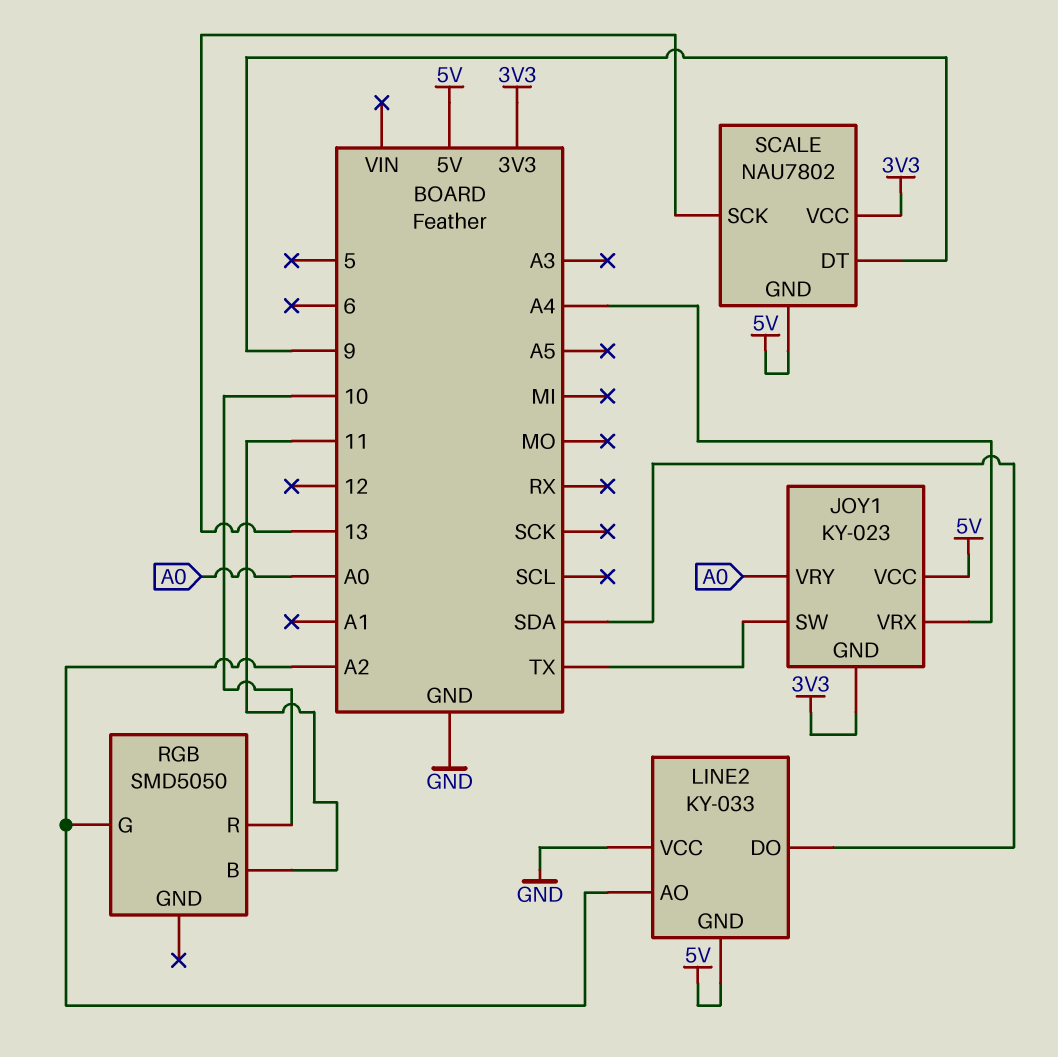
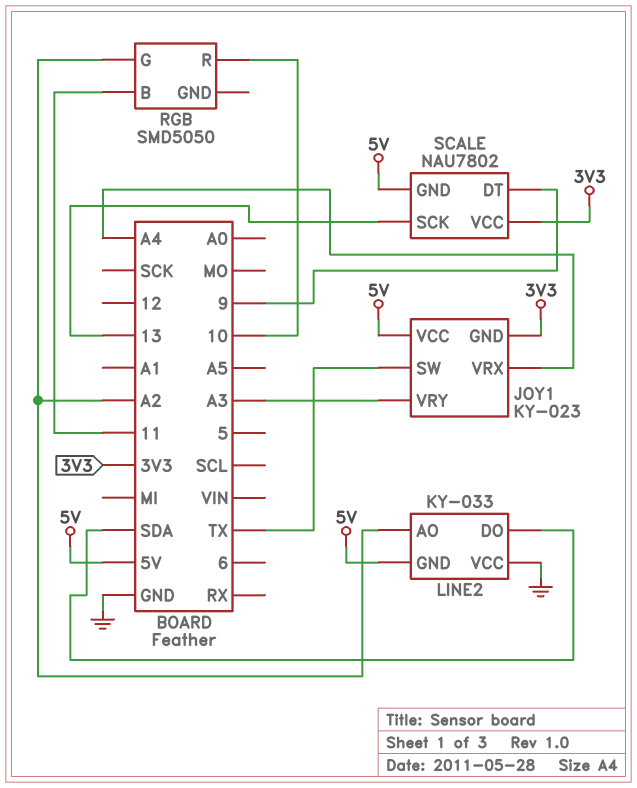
JOY1 pin VRY: A0 -> A3

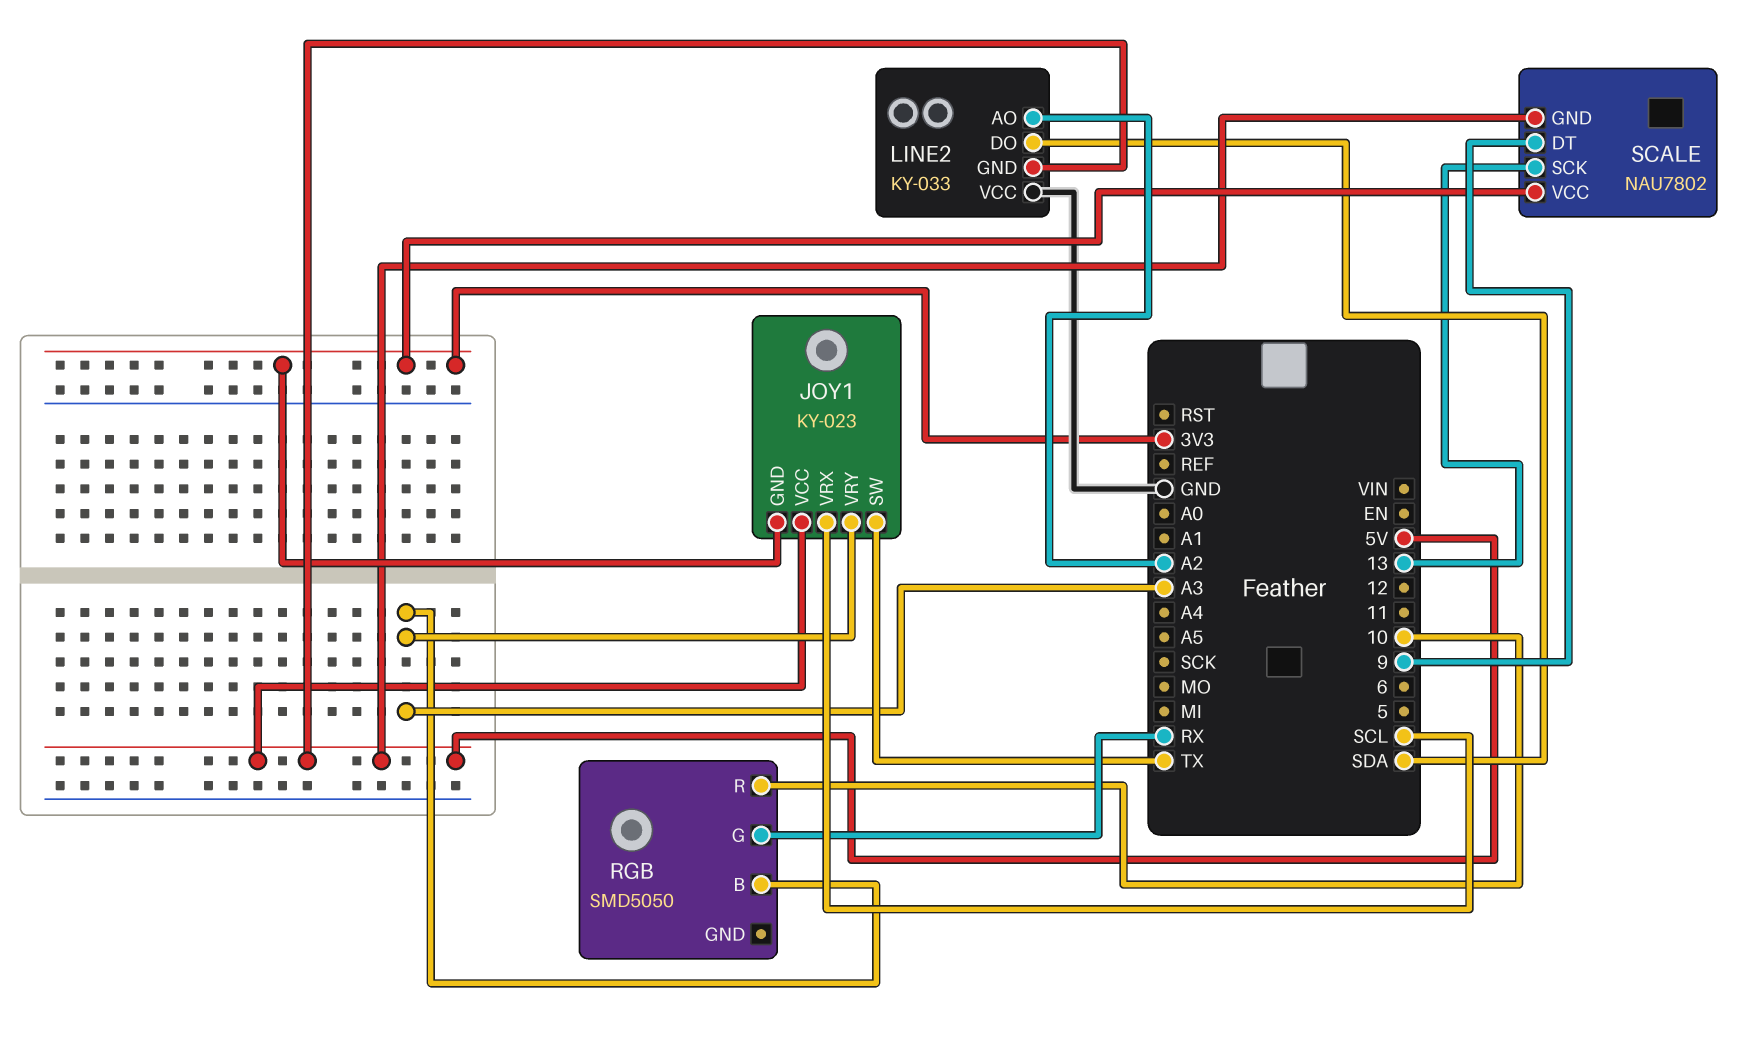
JOY1 pin VRX: A4 -> SCL
RGB pin B: 11 -> A3
RGB pin G: A2 -> RX

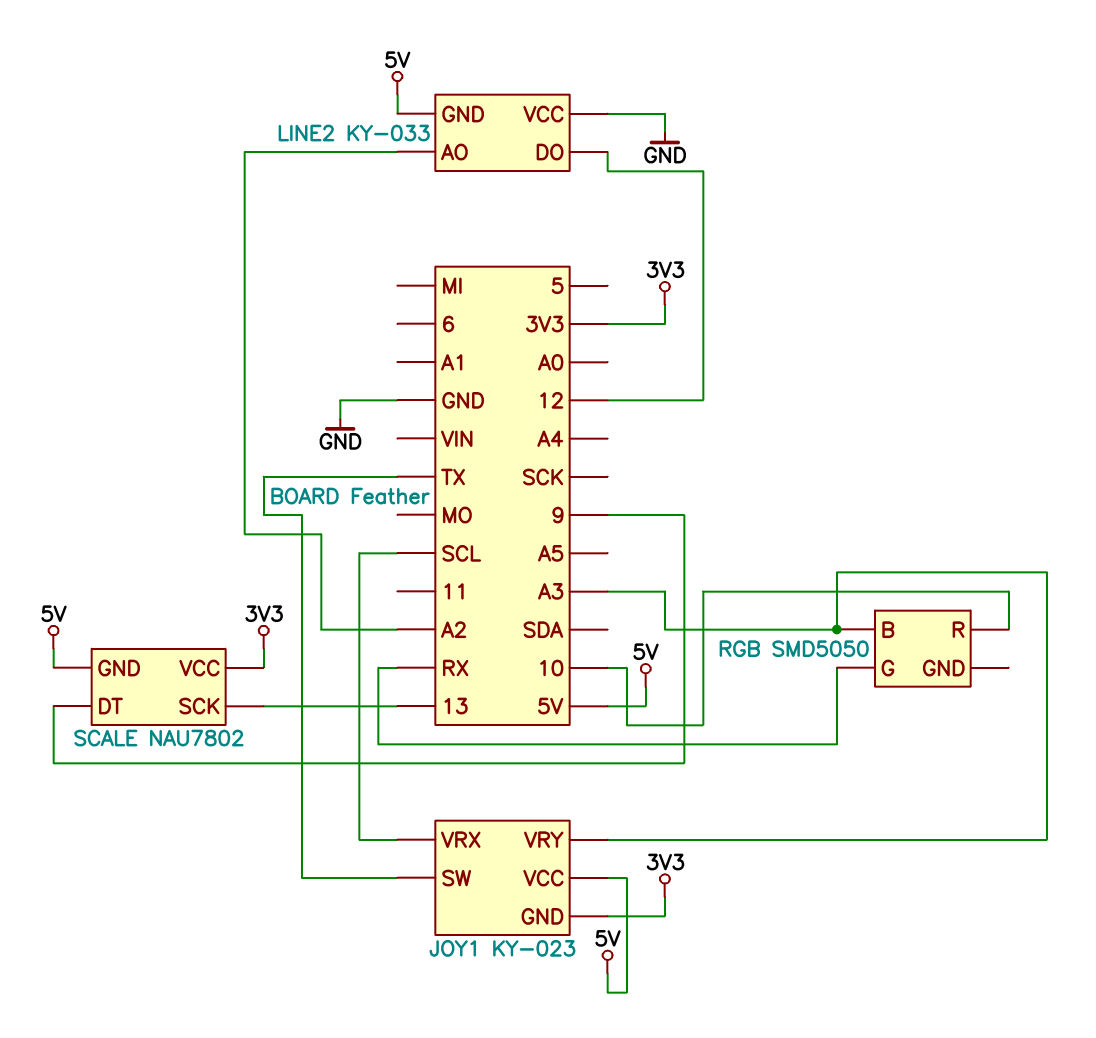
LINE2 pin DO: SDA -> 12

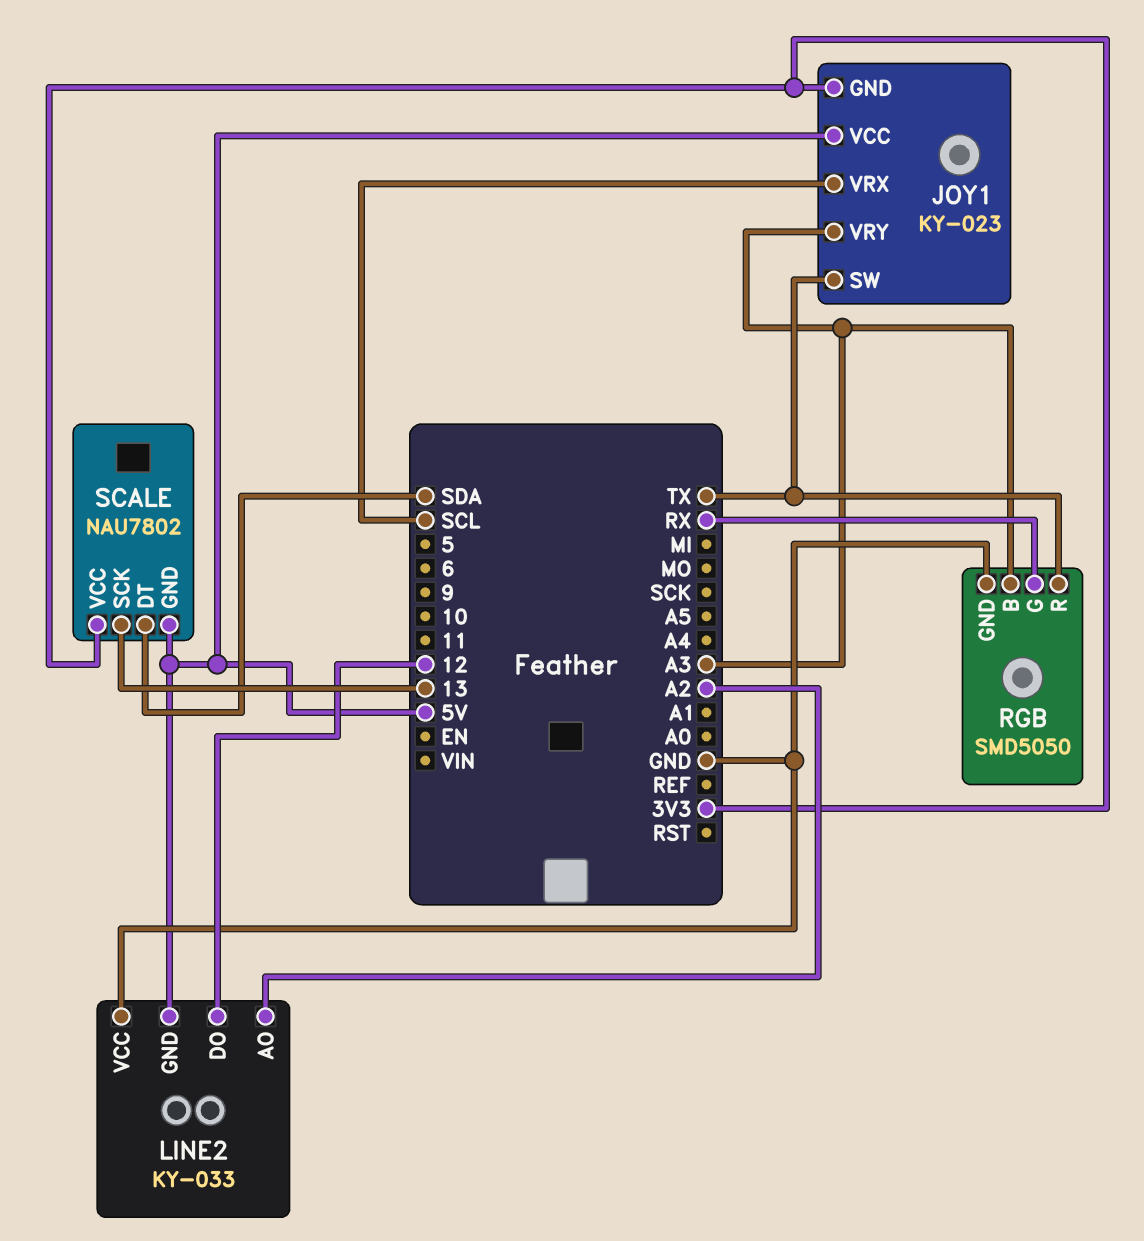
RGB pin GND: none -> GND
RGB pin R: 10 -> TX
SCALE pin DT: 9 -> SDA

